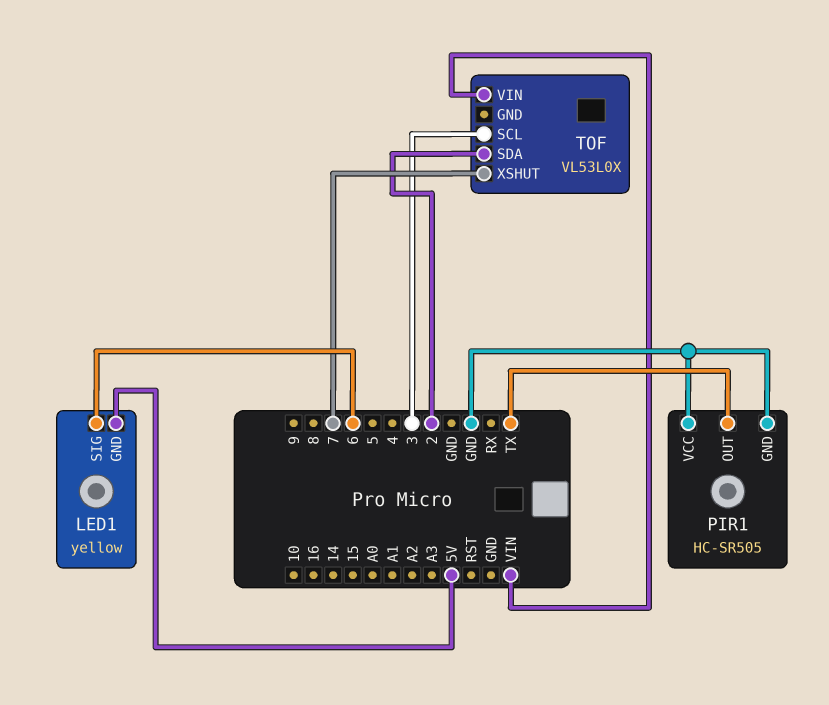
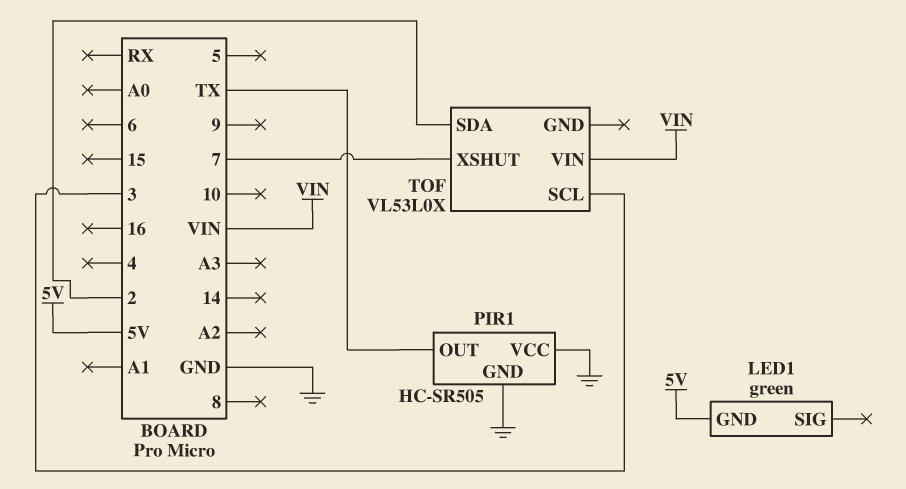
LED1: yellow -> green
LED1 pin SIG: 6 -> none

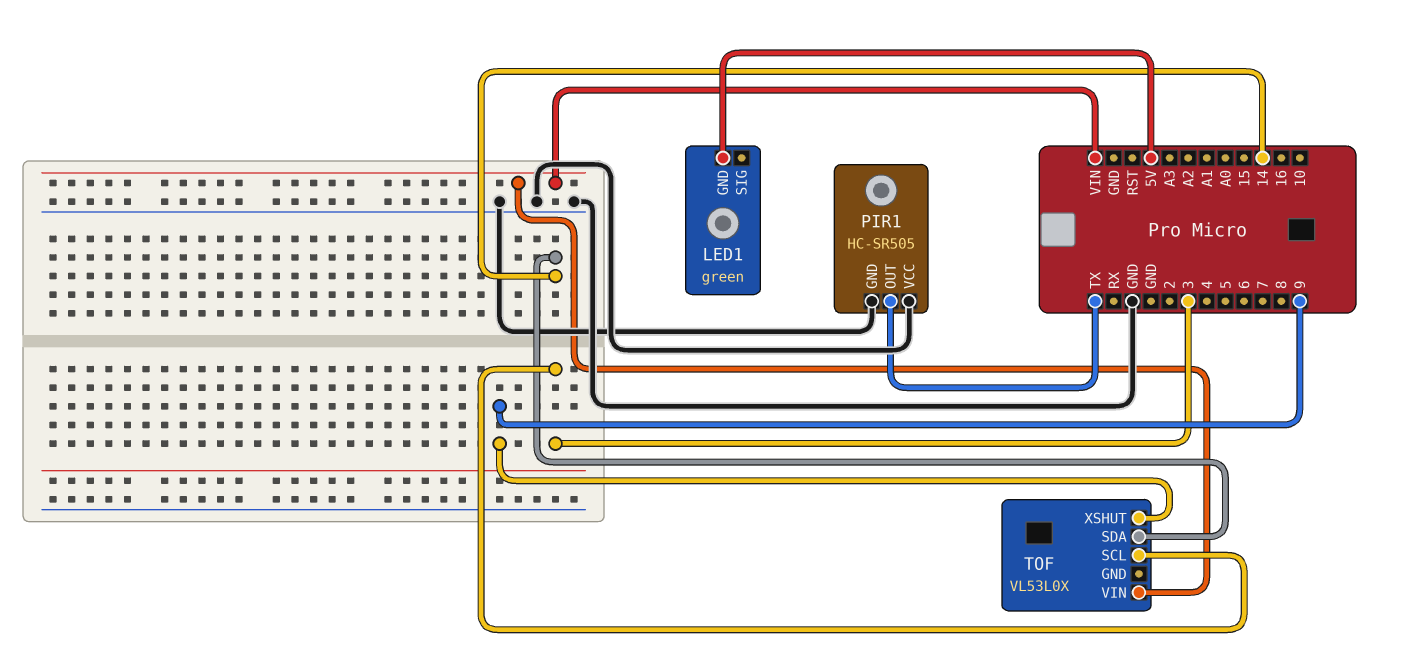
TOF pin SDA: 2 -> 14
TOF pin XSHUT: 7 -> 9

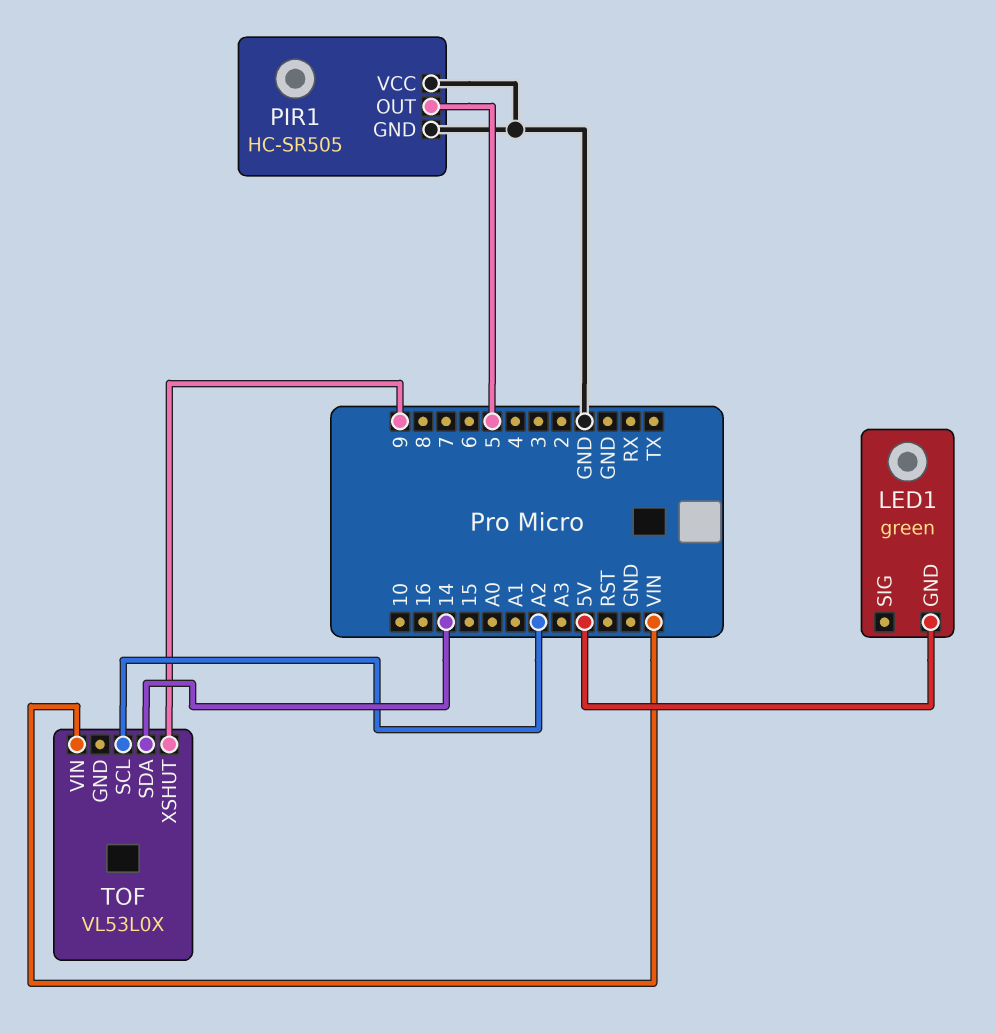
PIR1 pin OUT: TX -> 5
TOF pin SCL: 3 -> A2

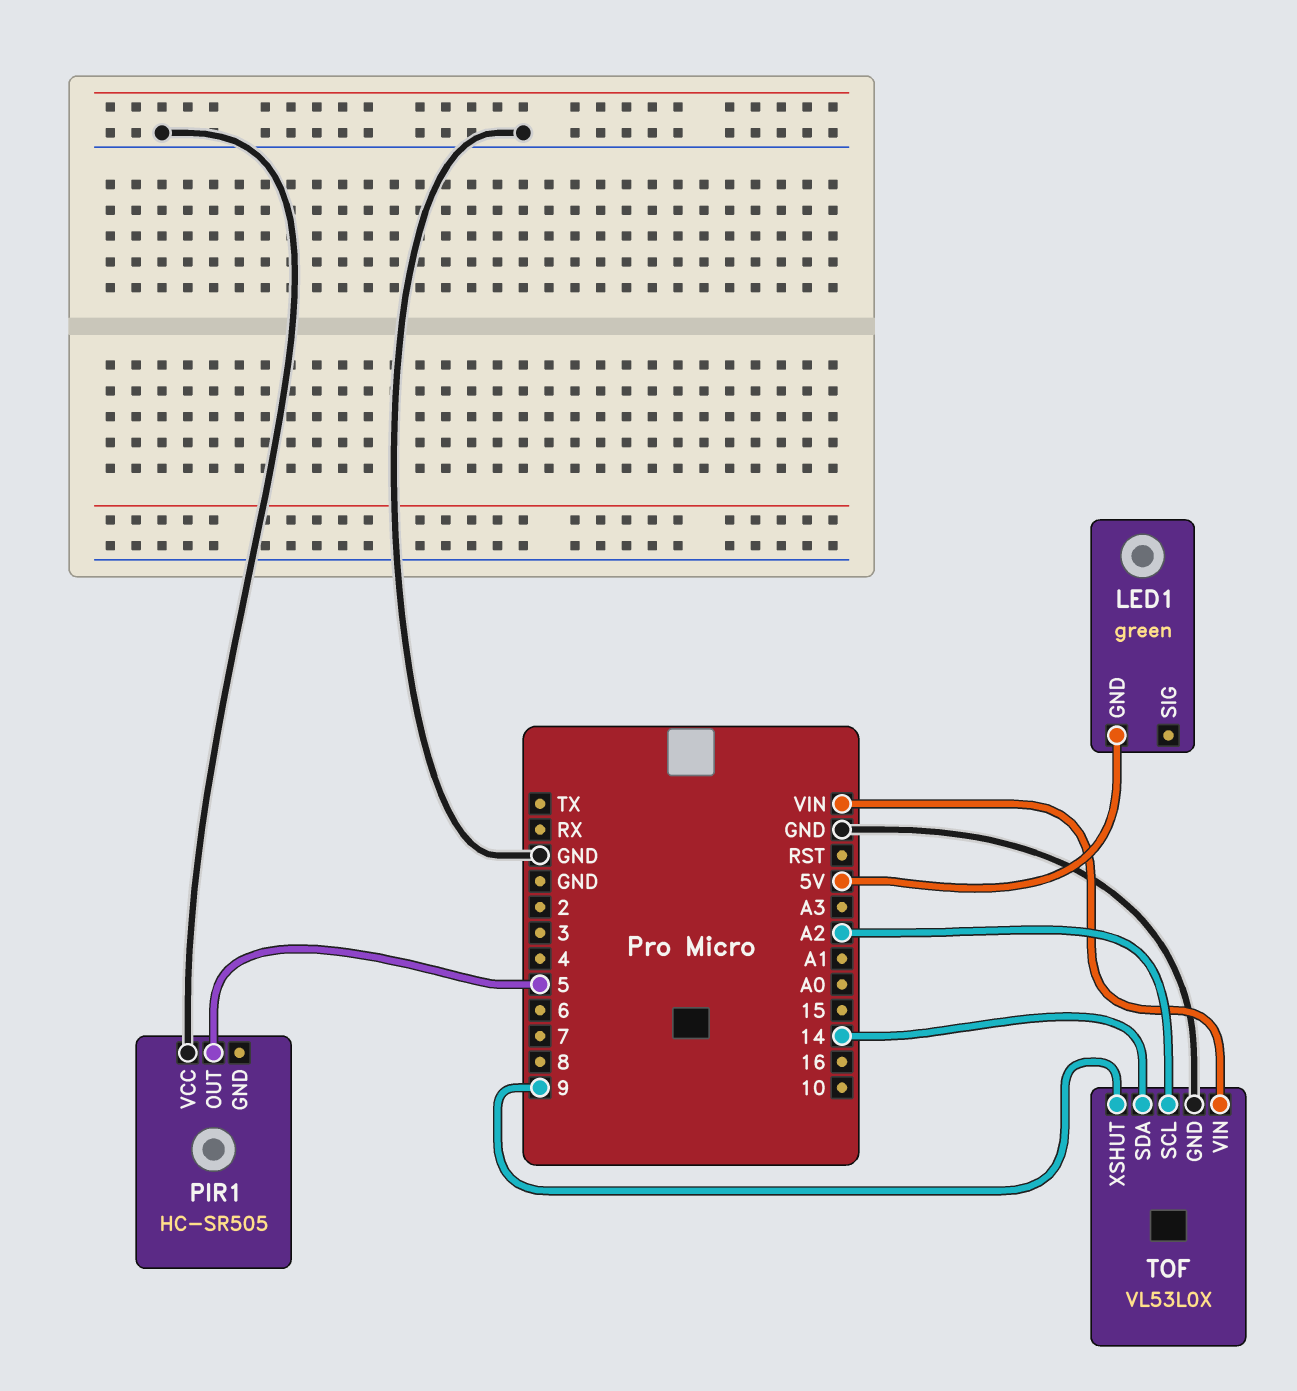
PIR1 pin GND: GND -> none
TOF pin GND: none -> GND

